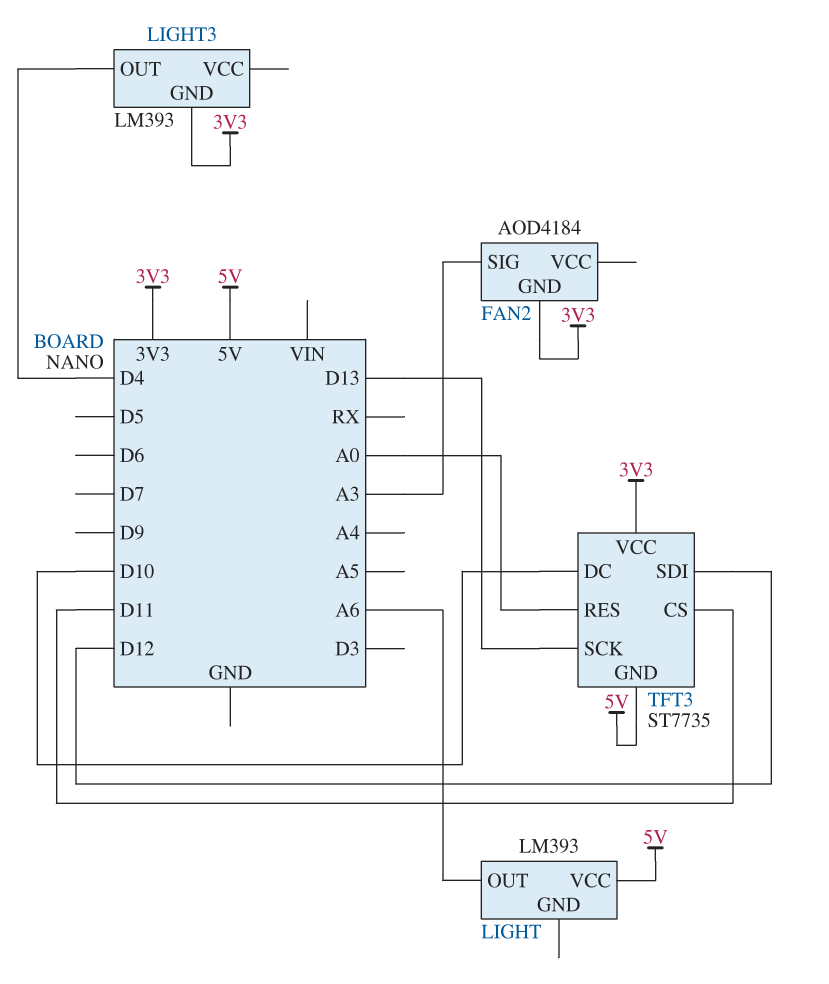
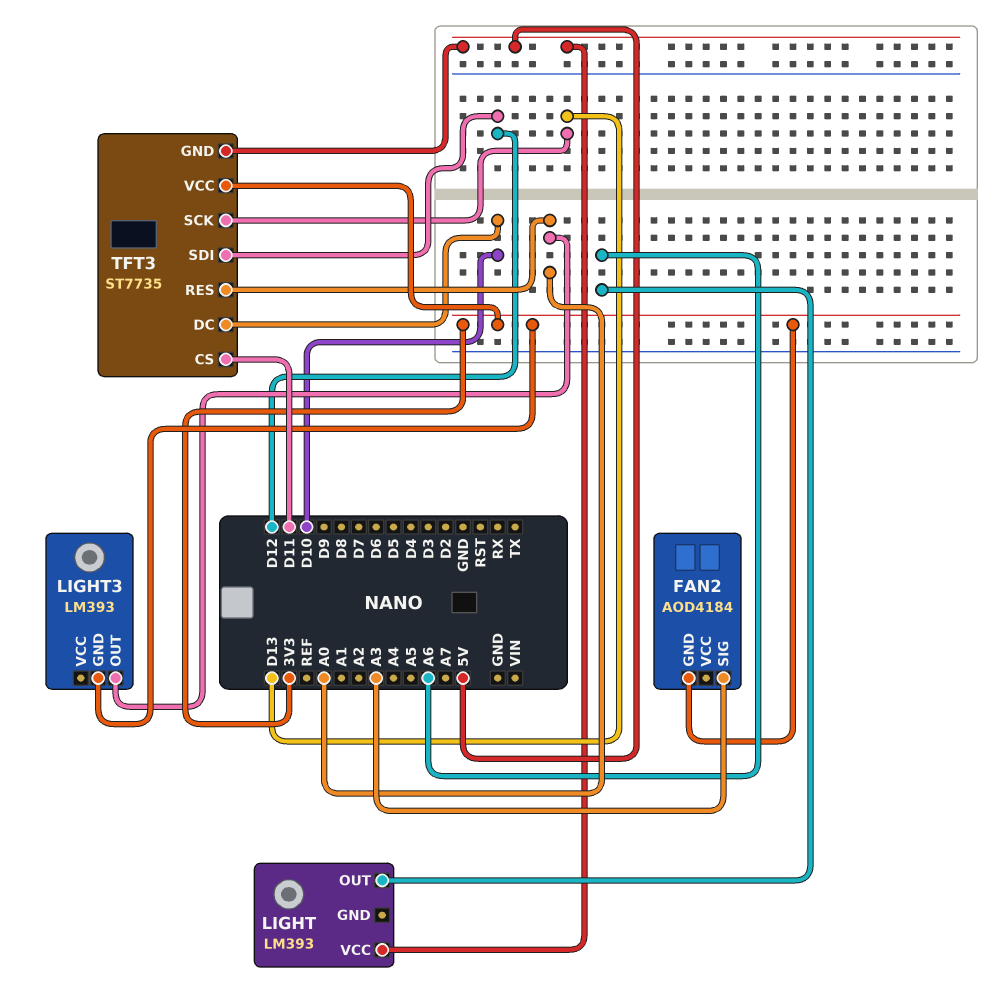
LIGHT3 pin OUT: D4 -> A0

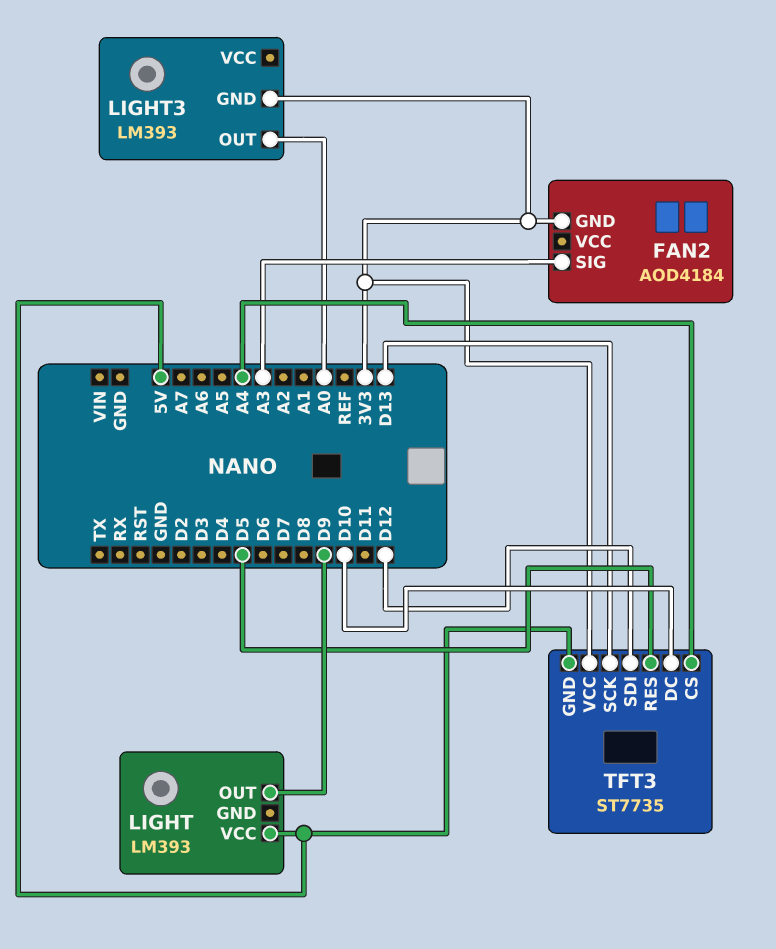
LIGHT pin OUT: A6 -> D9
TFT3 pin CS: D11 -> A4
TFT3 pin RES: A0 -> D5

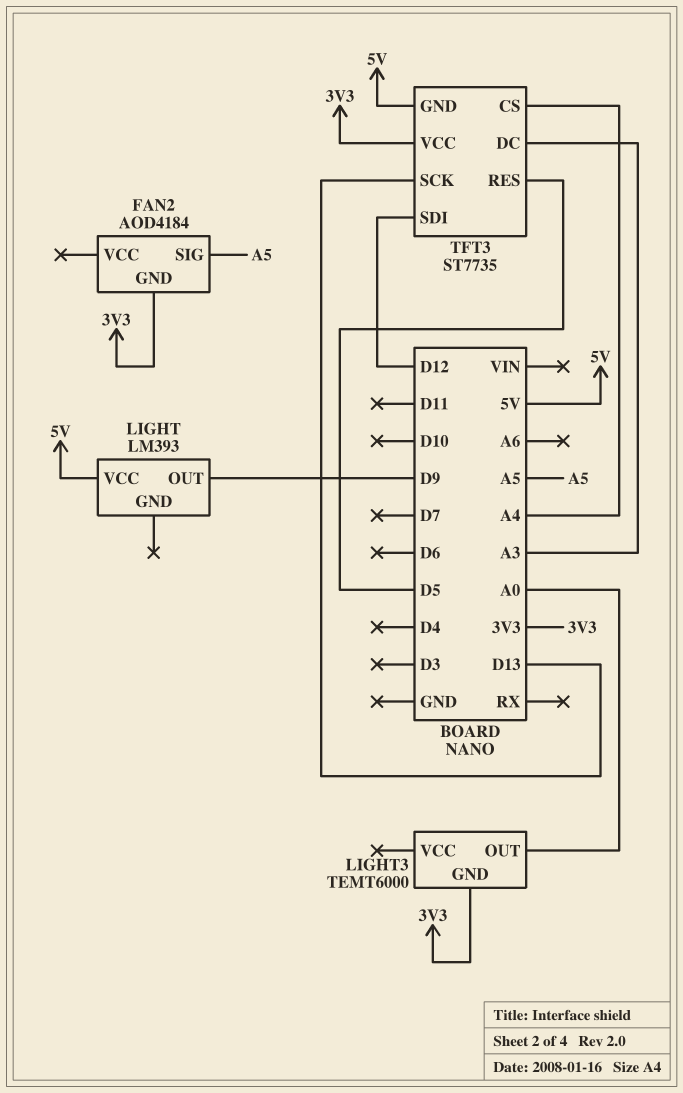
FAN2 pin SIG: A3 -> A5
LIGHT3: LM393 -> TEMT6000
TFT3 pin DC: D10 -> A3

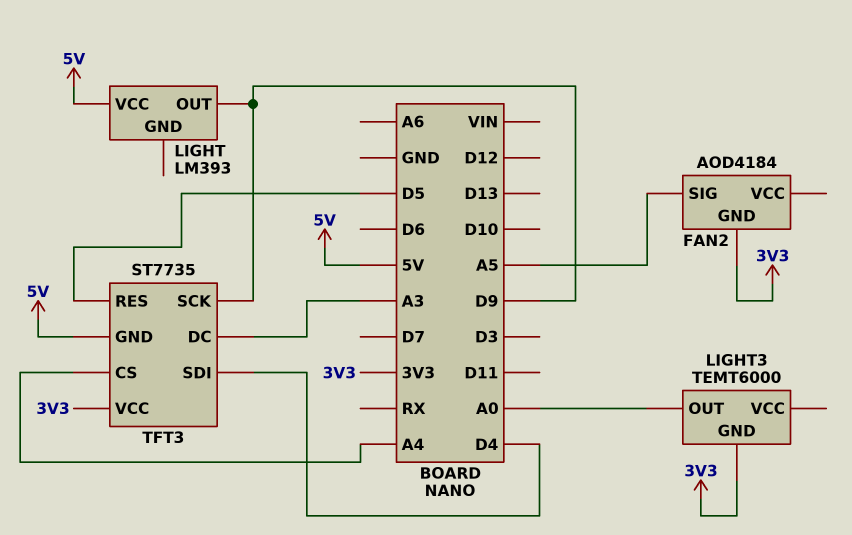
TFT3 pin SCK: D13 -> D9
TFT3 pin SDI: D12 -> D4

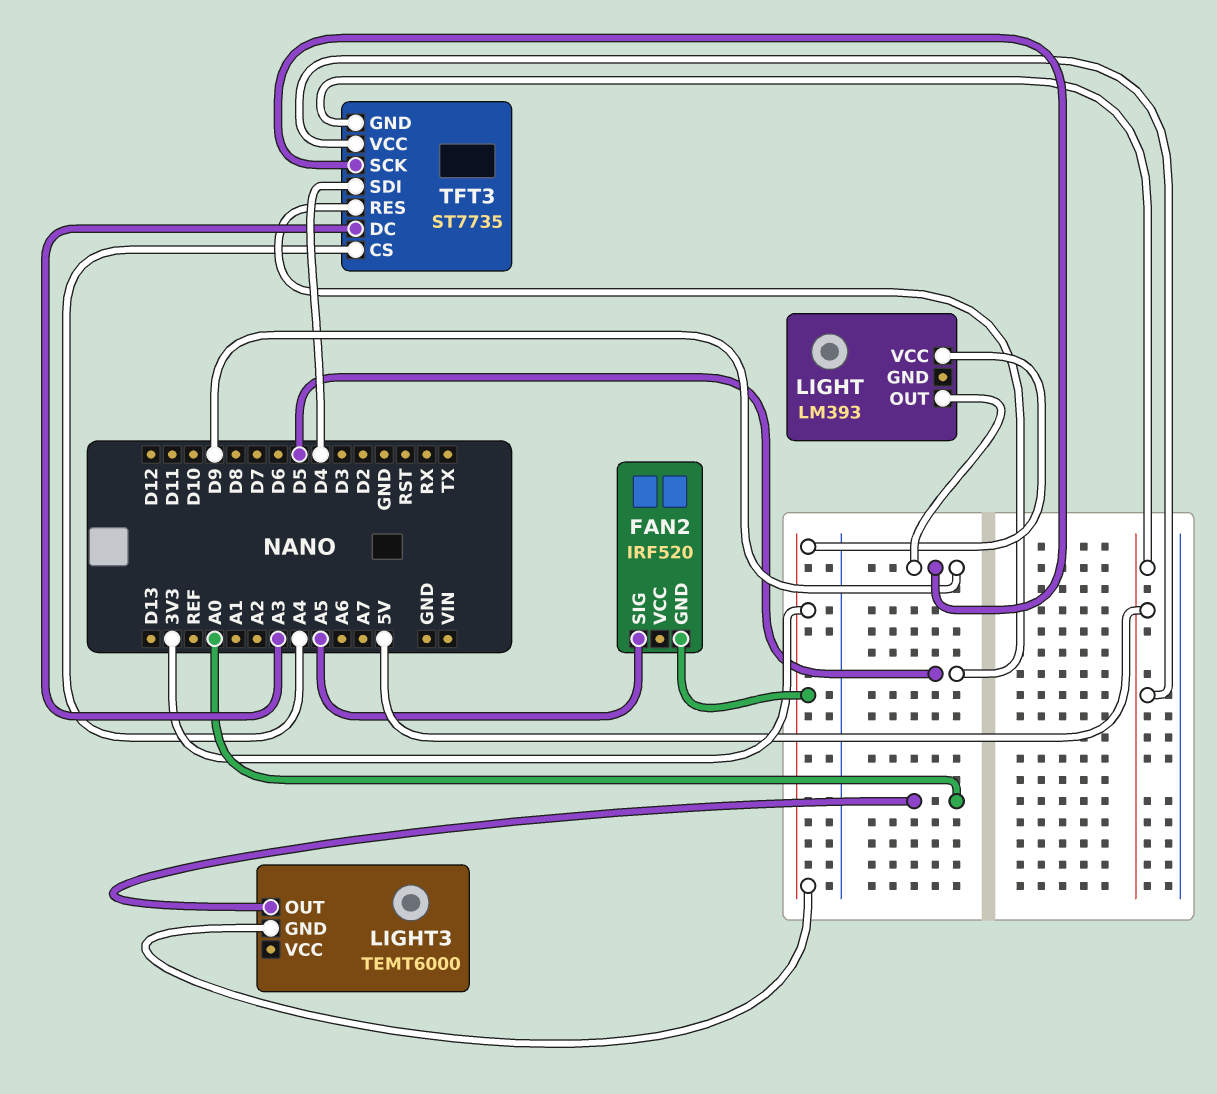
FAN2: AOD4184 -> IRF520
LIGHT pin VCC: 5V -> 3V3
TFT3 pin VCC: 3V3 -> 5V

